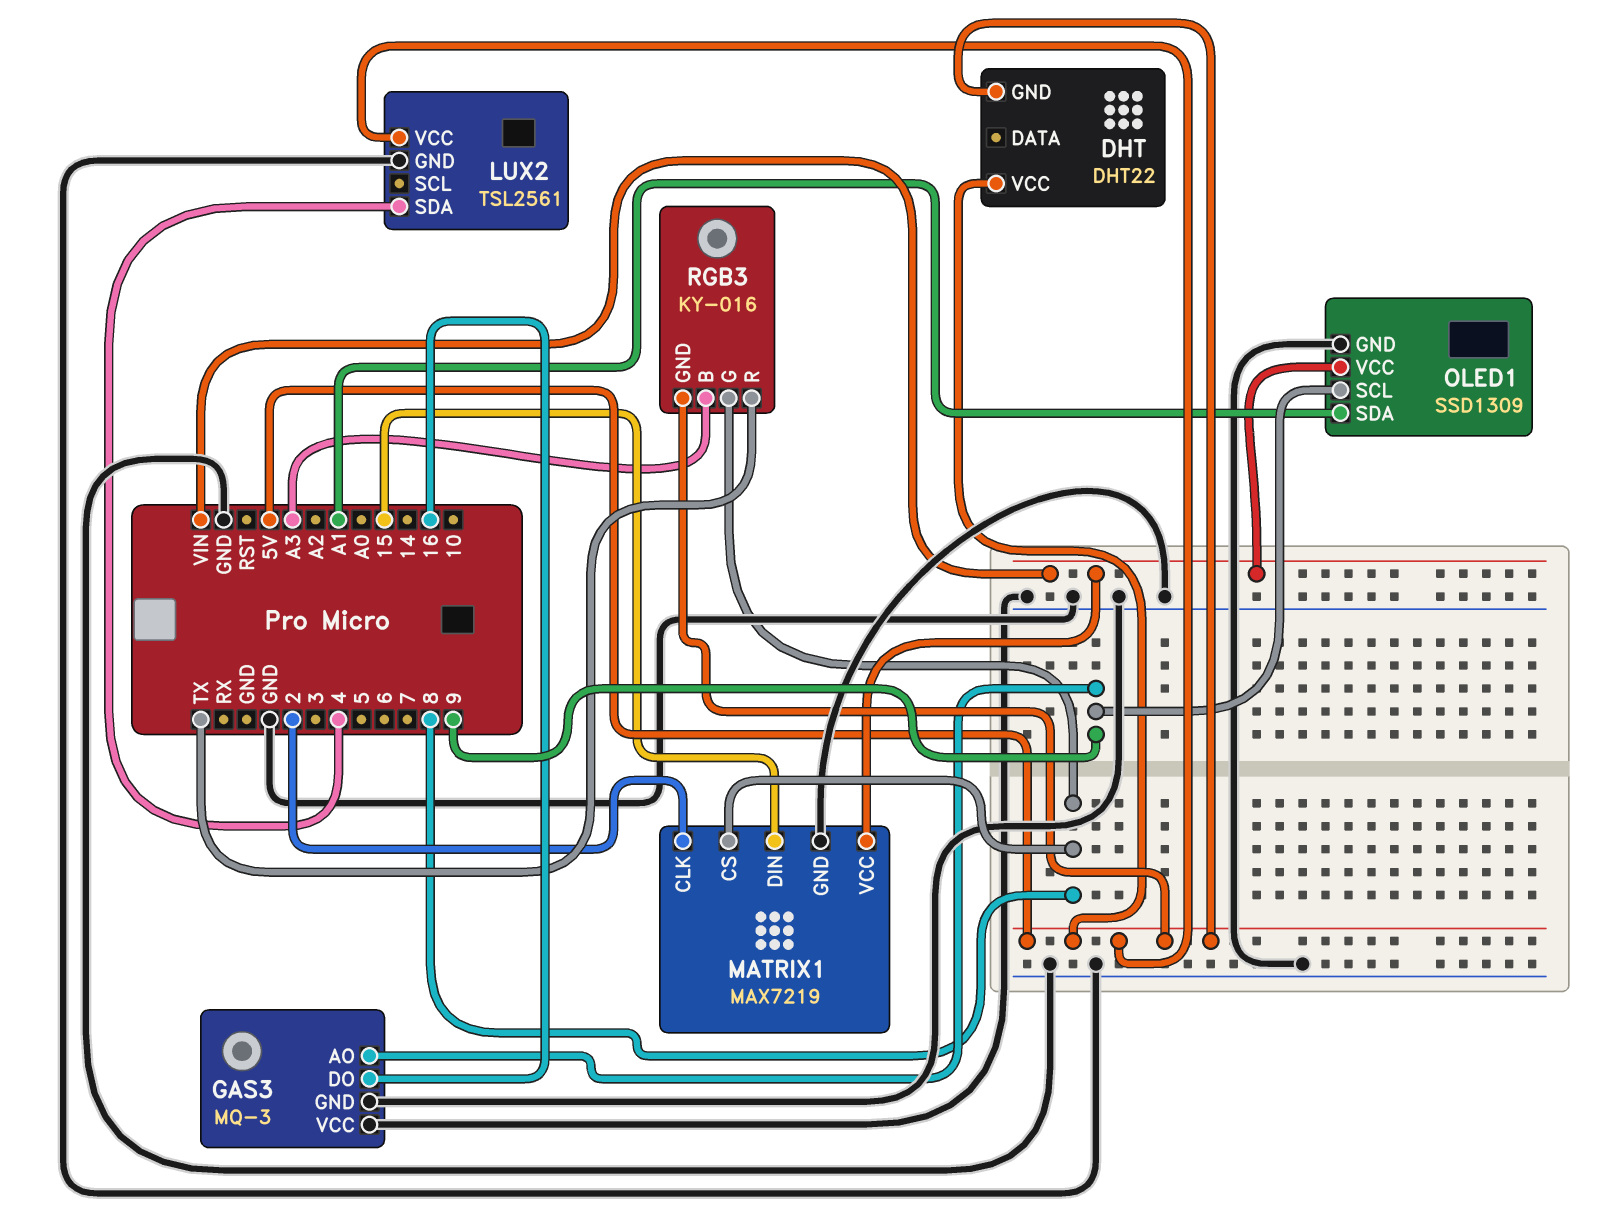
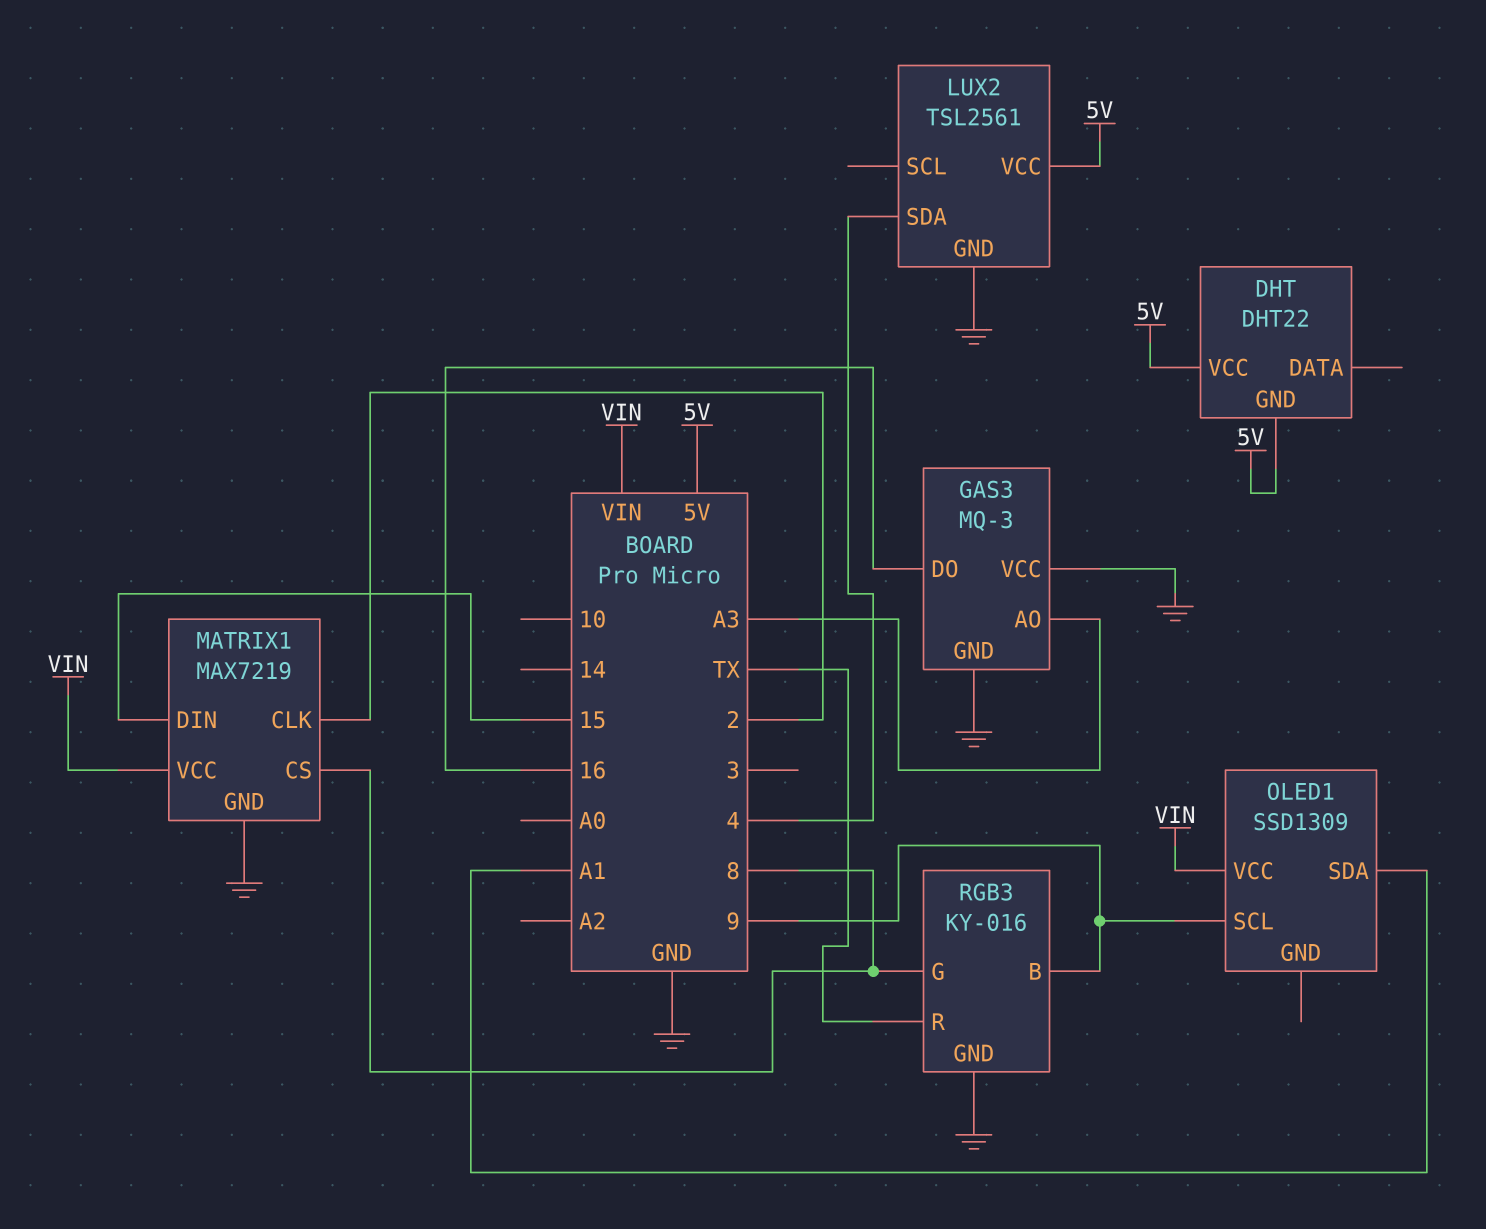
GAS3 pin AO: 9 -> A3
OLED1 pin GND: GND -> none
RGB3 pin B: A3 -> 9
RGB3 pin GND: 5V -> GND

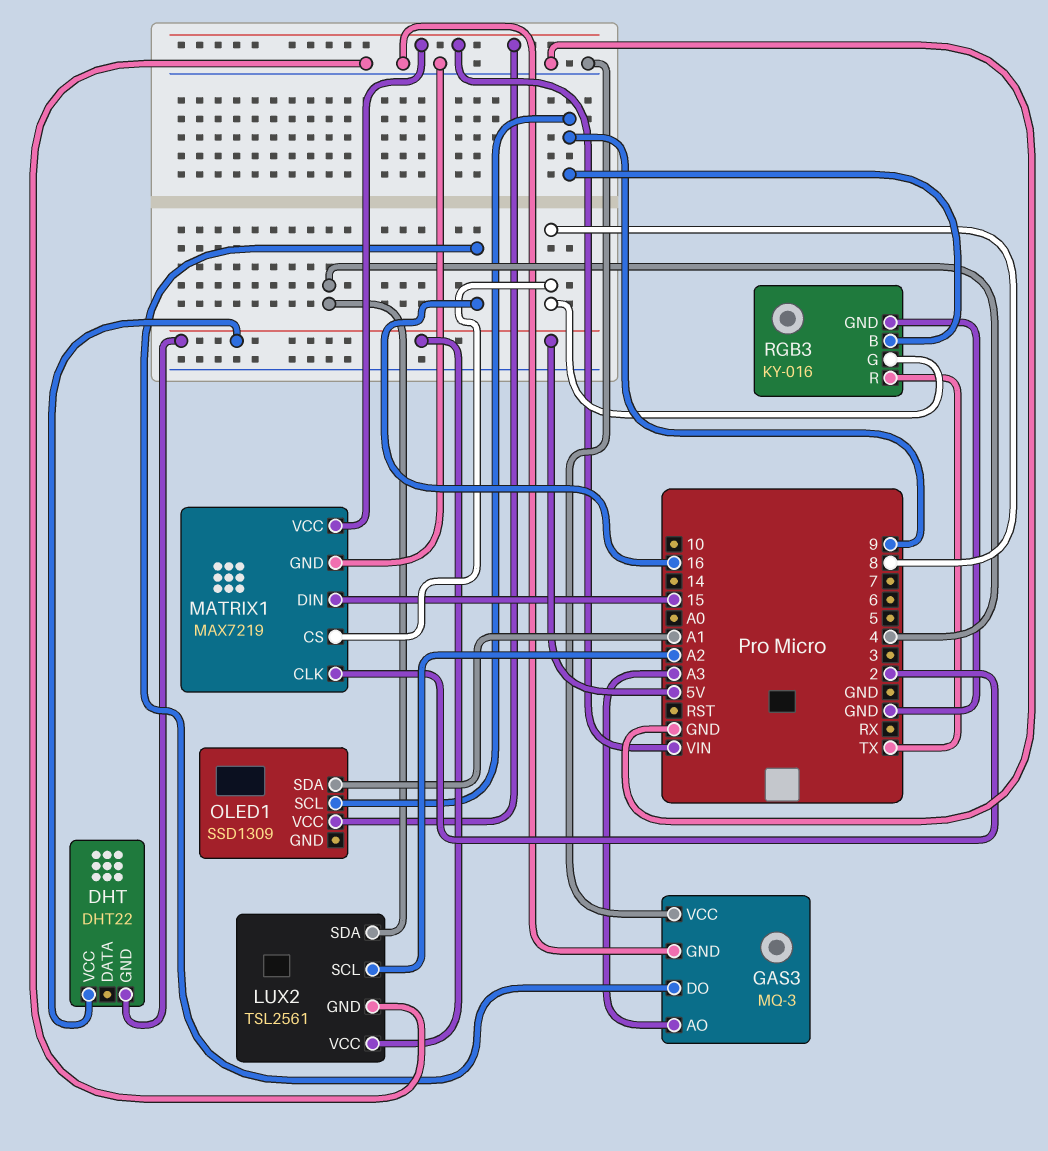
LUX2 pin SCL: none -> A2

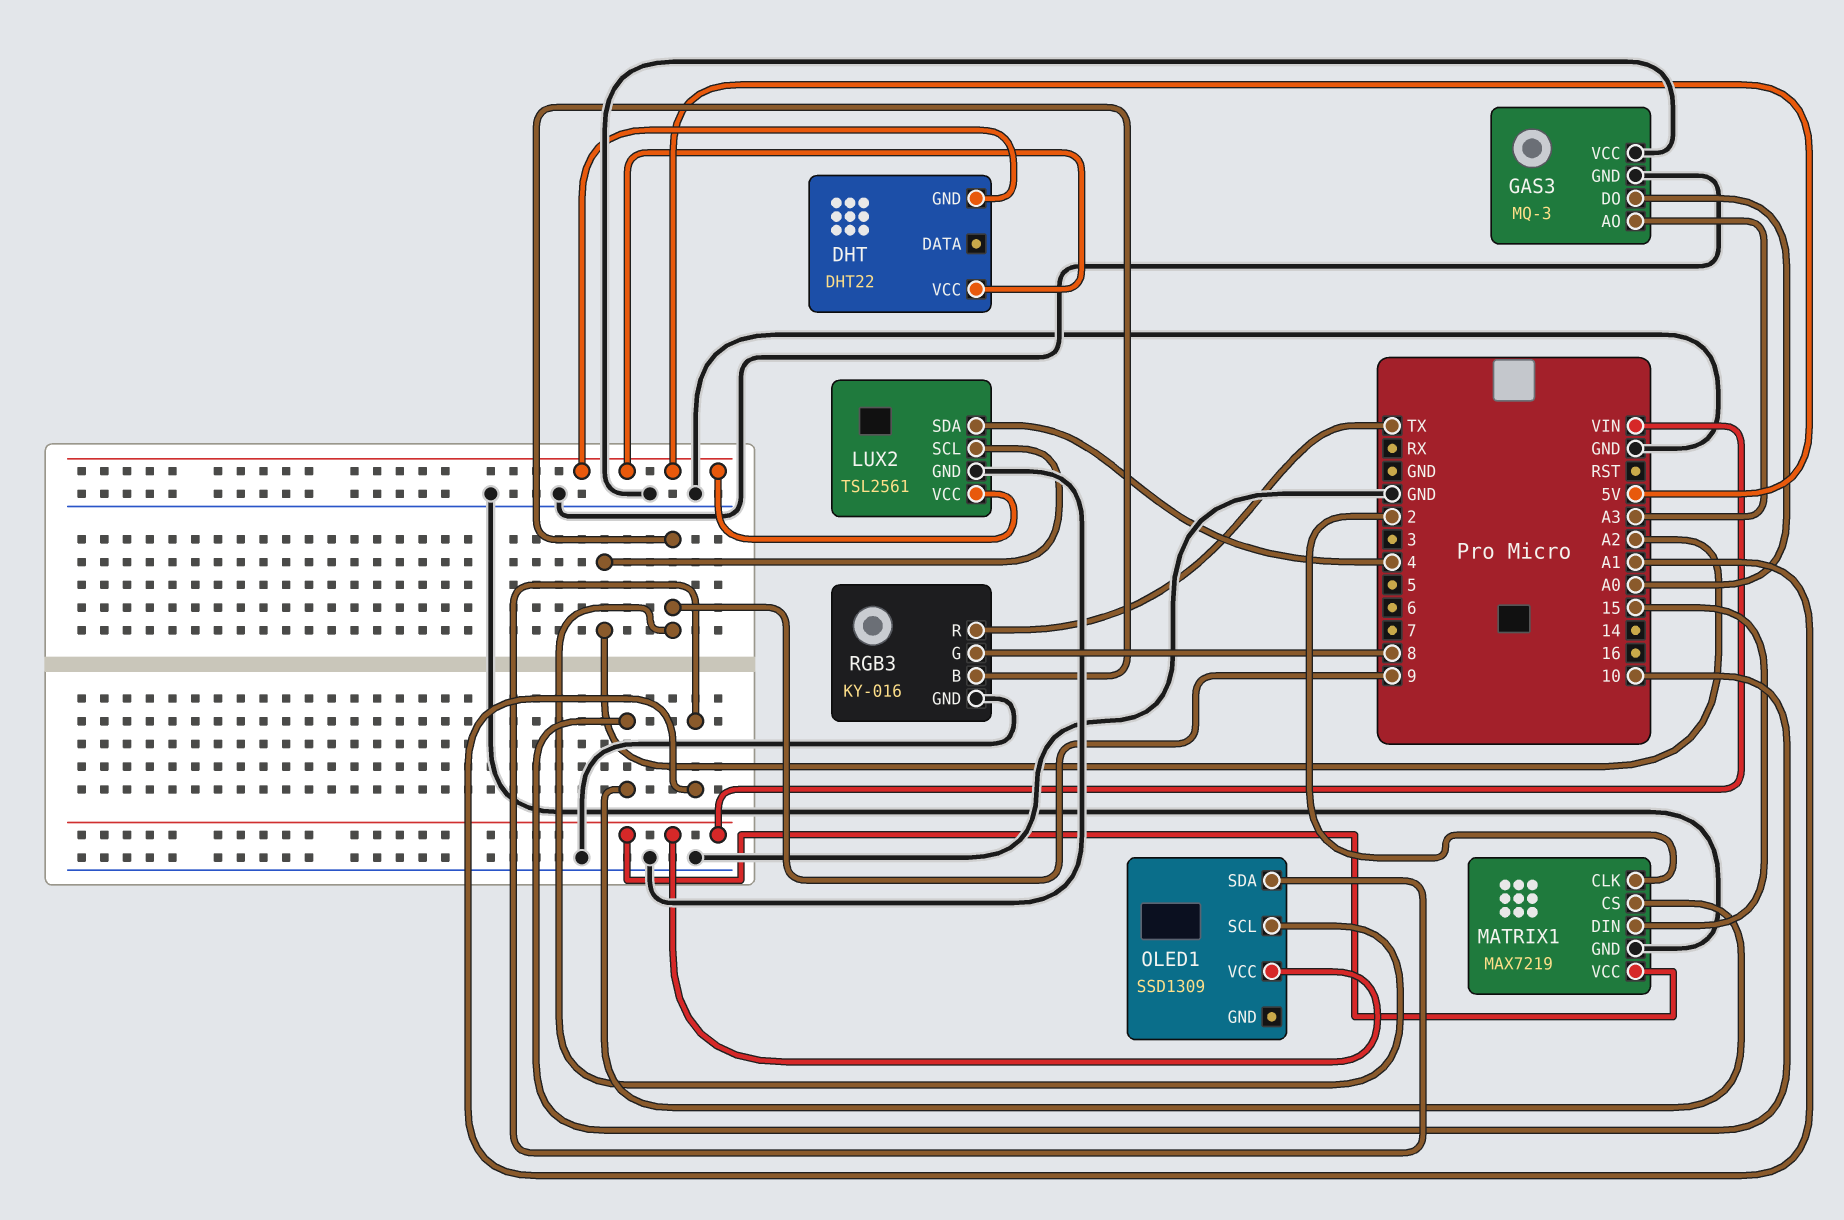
GAS3 pin DO: 16 -> A0
MATRIX1 pin CS: 8 -> 10

